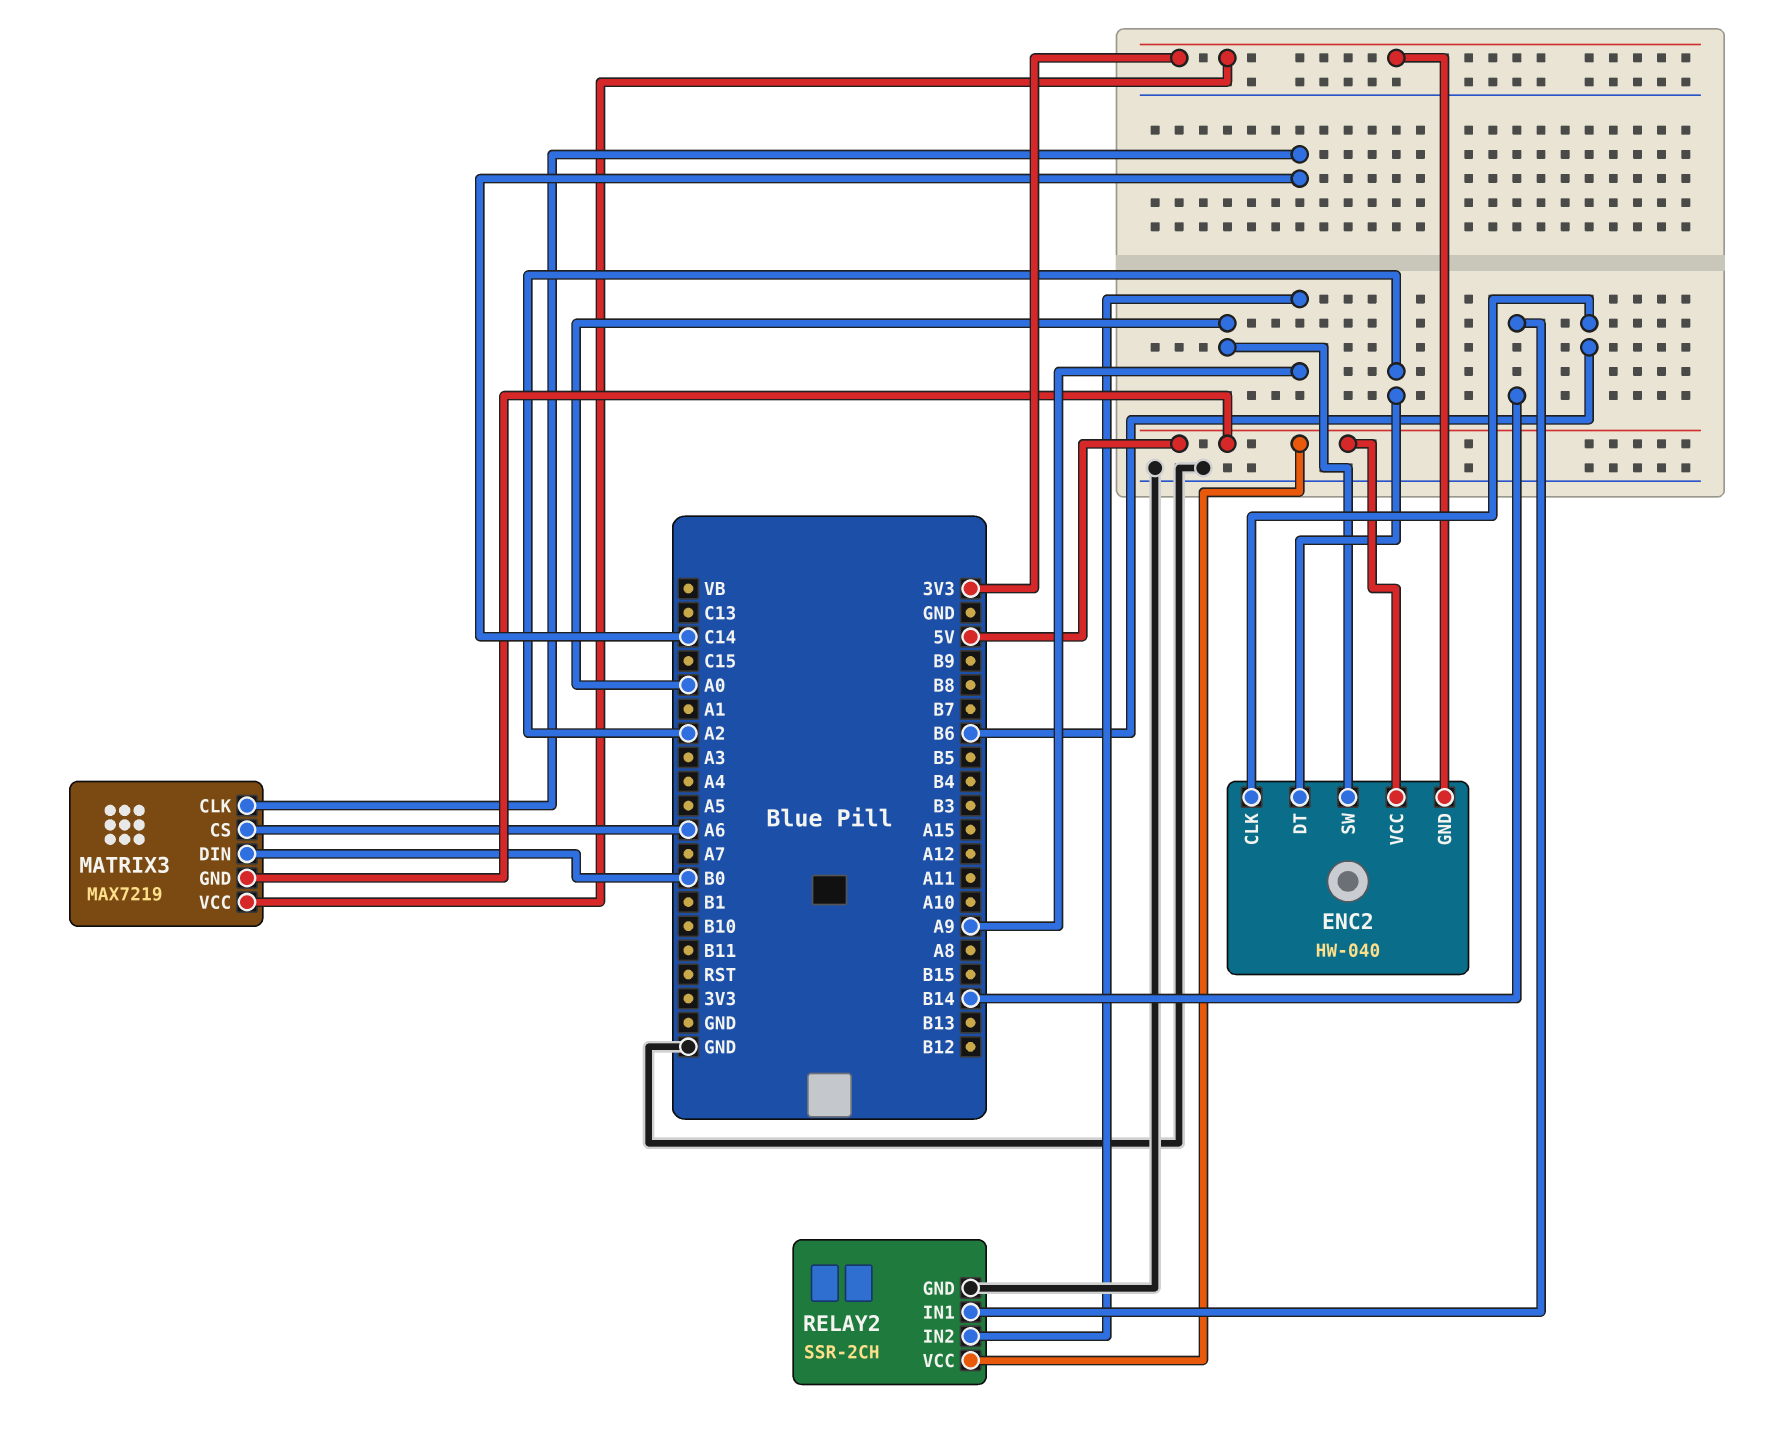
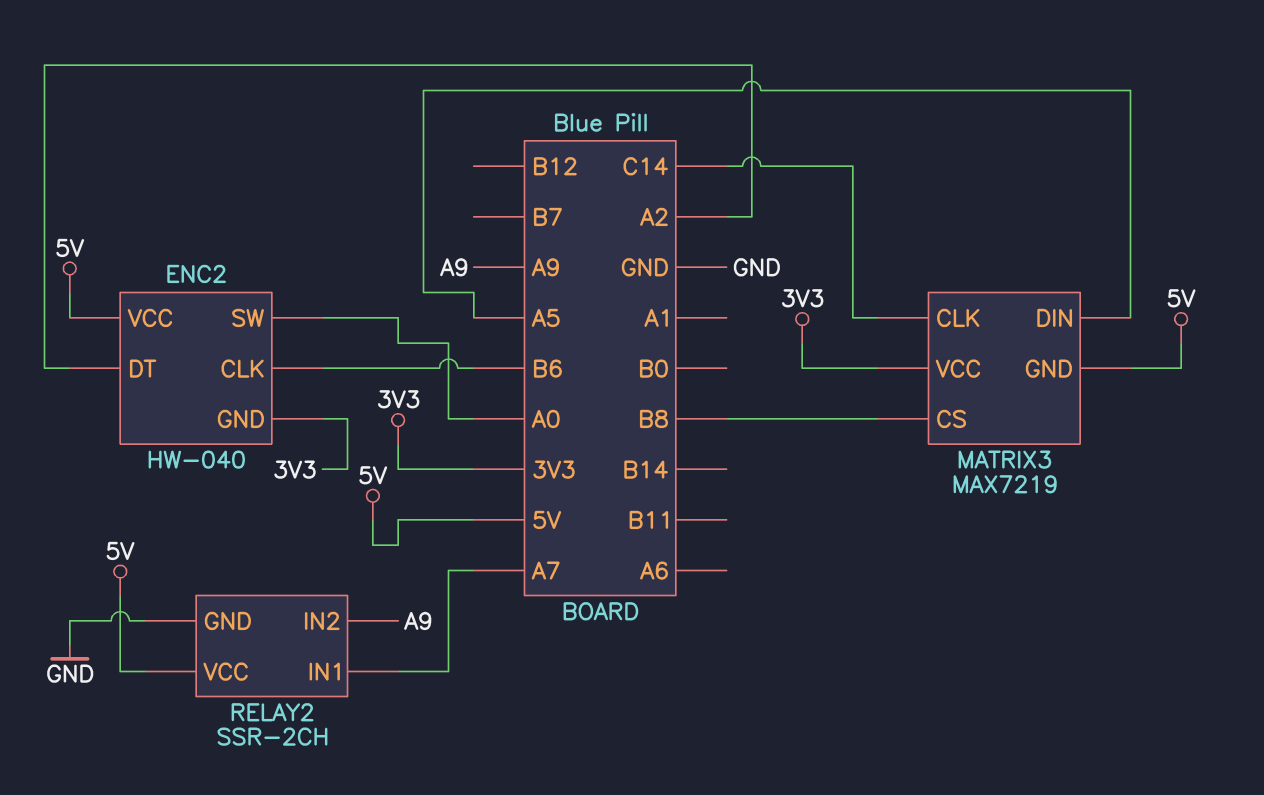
MATRIX3 pin CS: A6 -> B8
MATRIX3 pin DIN: B0 -> A5
RELAY2 pin IN1: B14 -> A7

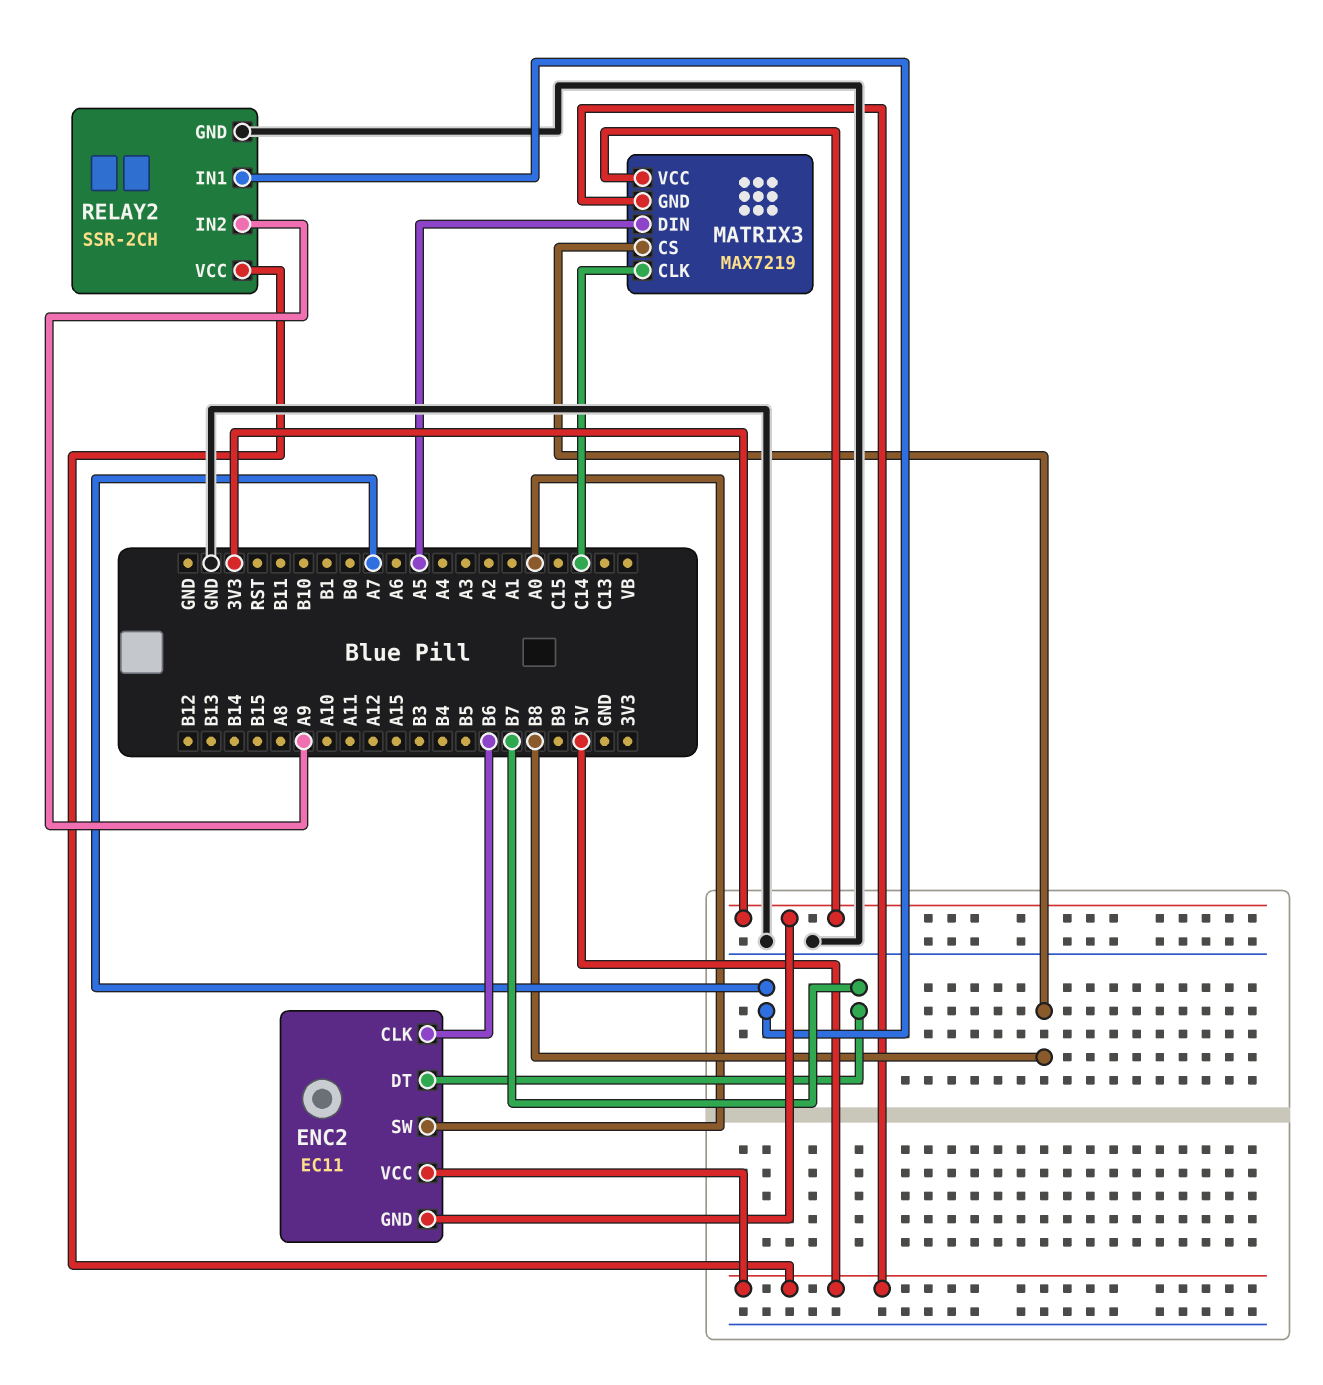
ENC2: HW-040 -> EC11
ENC2 pin DT: A2 -> B7

